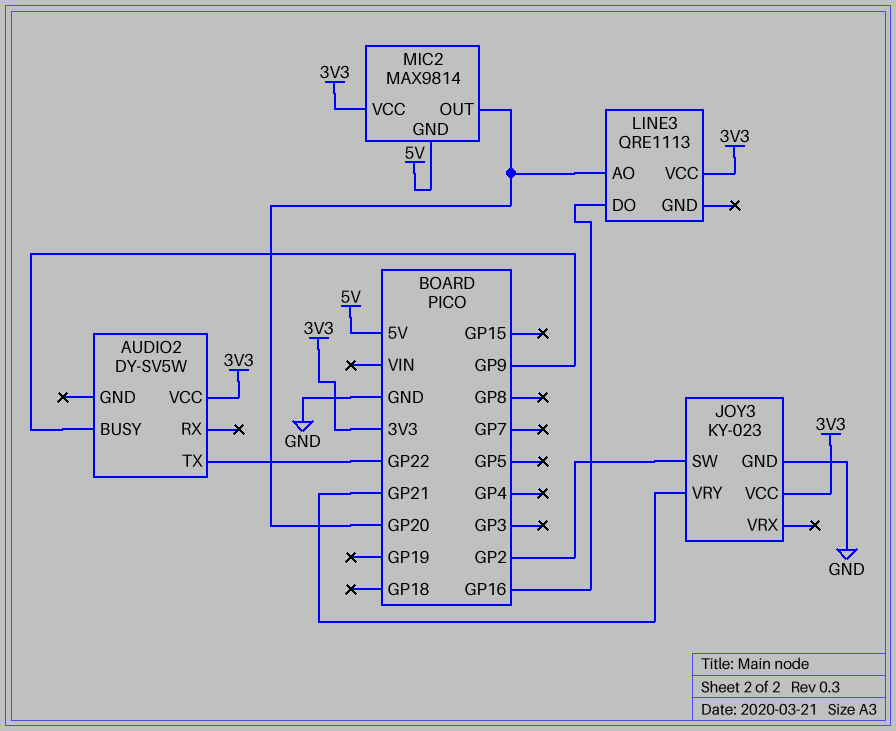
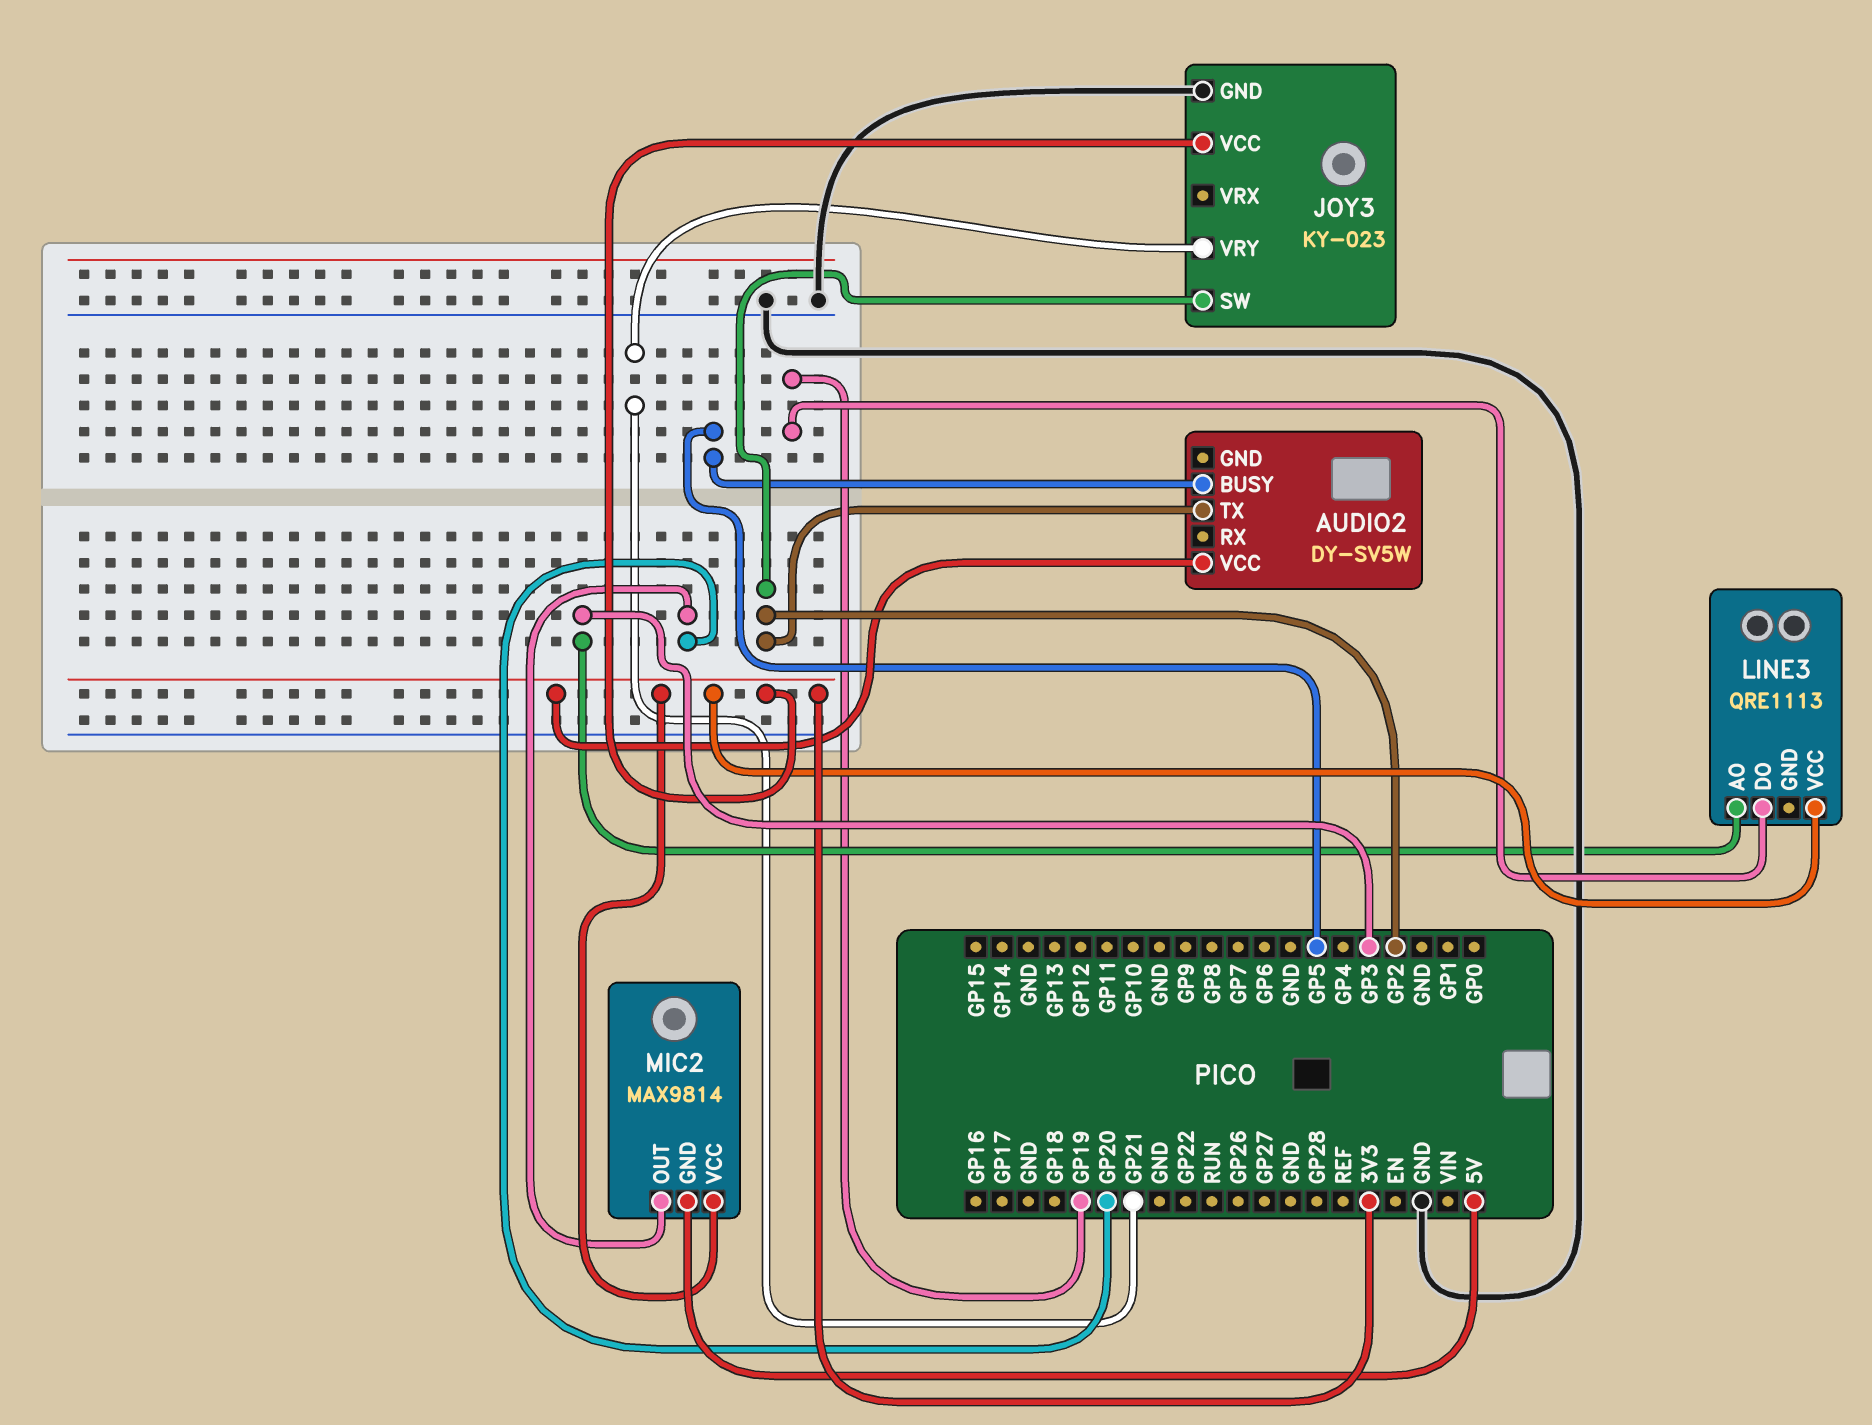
AUDIO2 pin BUSY: GP9 -> GP5
AUDIO2 pin TX: GP22 -> GP2
LINE3 pin AO: GP20 -> GP3
LINE3 pin DO: GP16 -> GP19

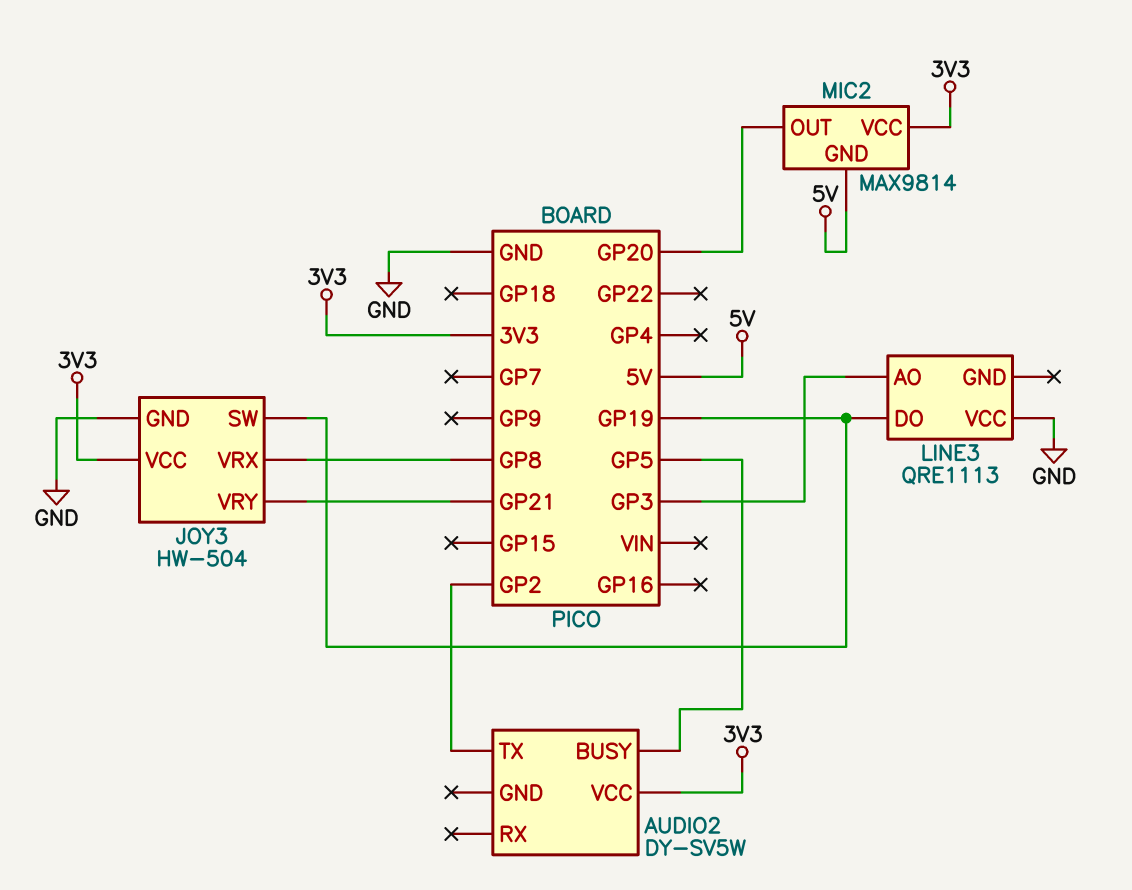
JOY3: KY-023 -> HW-504
JOY3 pin SW: GP2 -> GP19
JOY3 pin VRX: none -> GP8
LINE3 pin VCC: 3V3 -> GND

